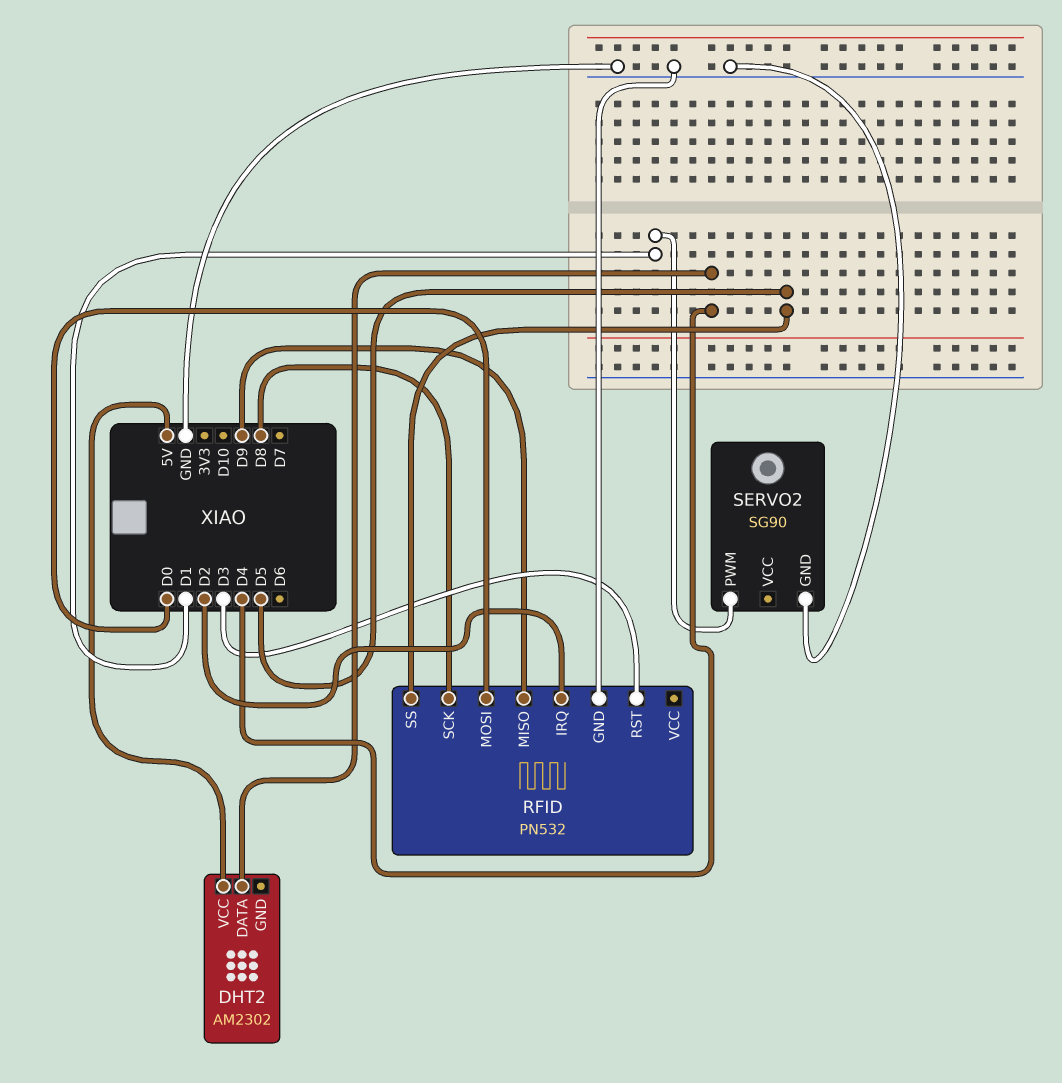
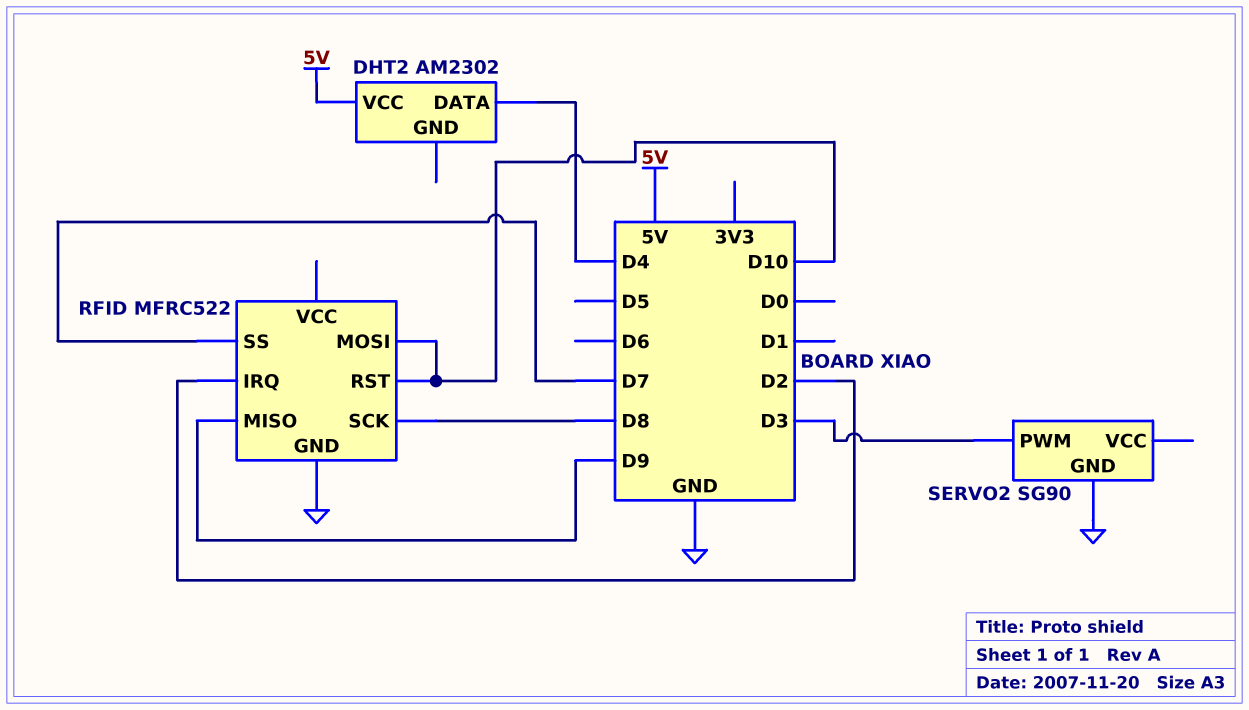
RFID: PN532 -> MFRC522
RFID pin MOSI: D0 -> D10
RFID pin RST: D3 -> D10
RFID pin SS: D5 -> D7
SERVO2 pin PWM: D1 -> D3

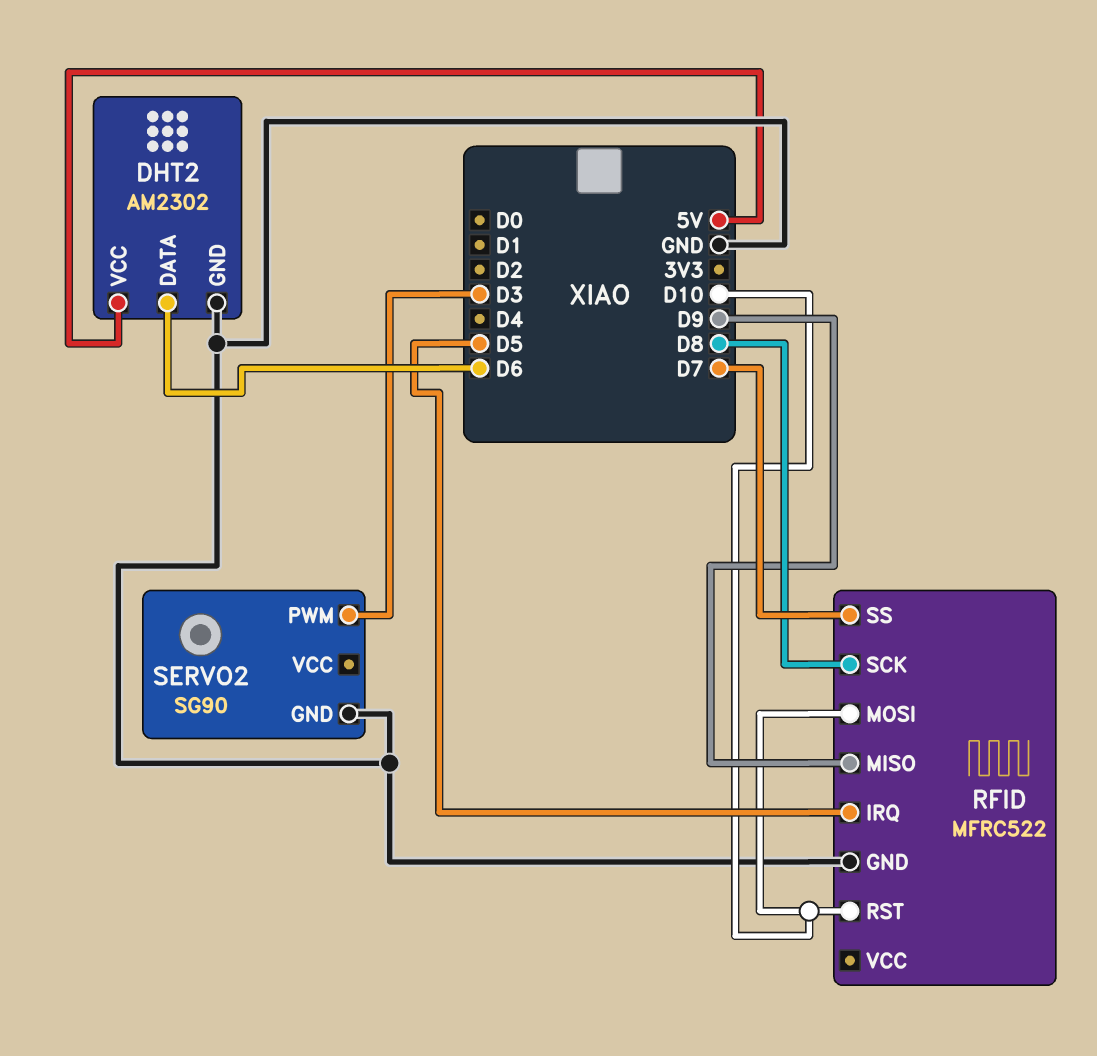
DHT2 pin DATA: D4 -> D6
DHT2 pin GND: none -> GND
RFID pin IRQ: D2 -> D5

